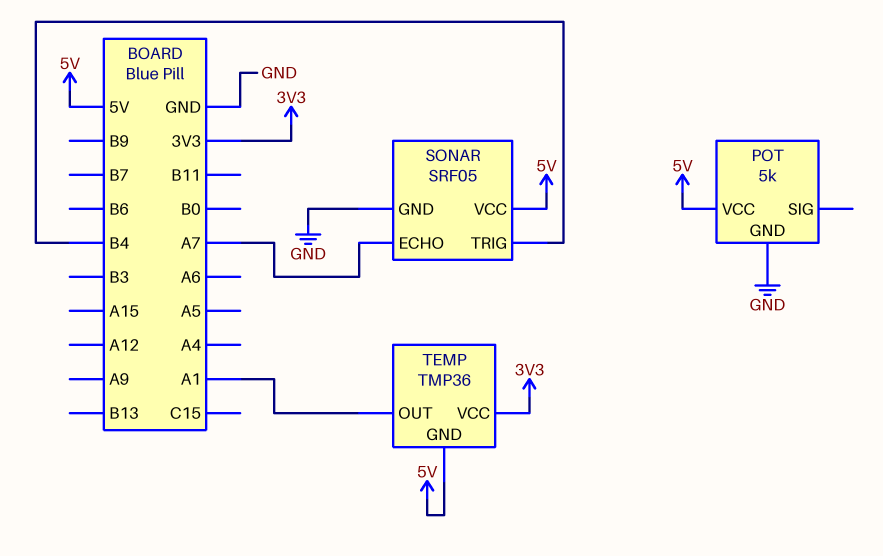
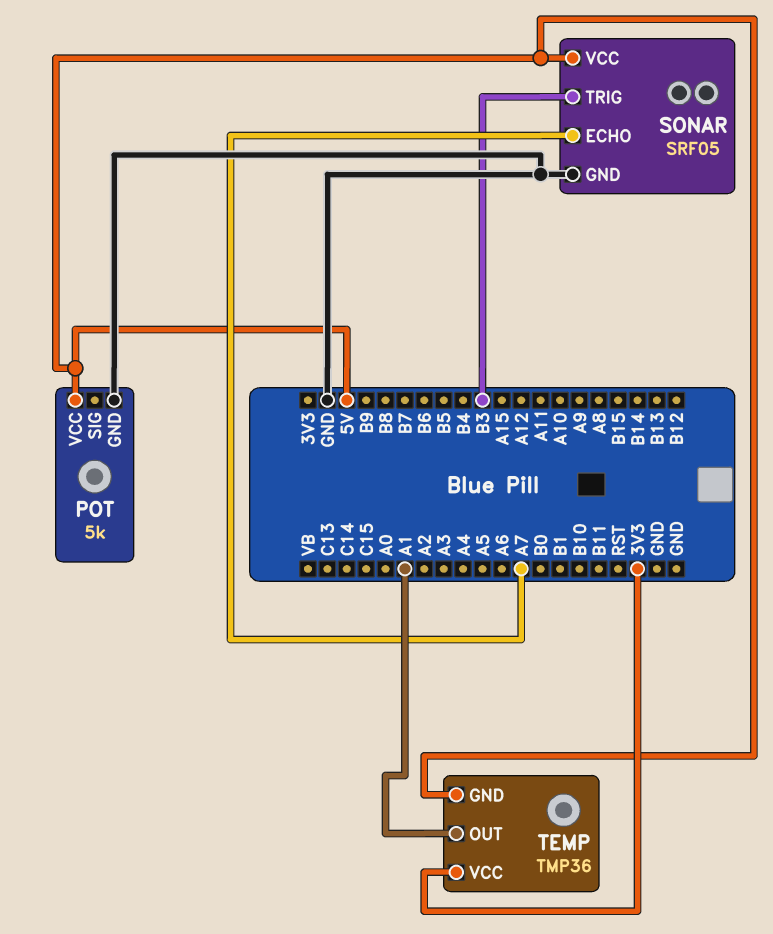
SONAR pin TRIG: B4 -> B3

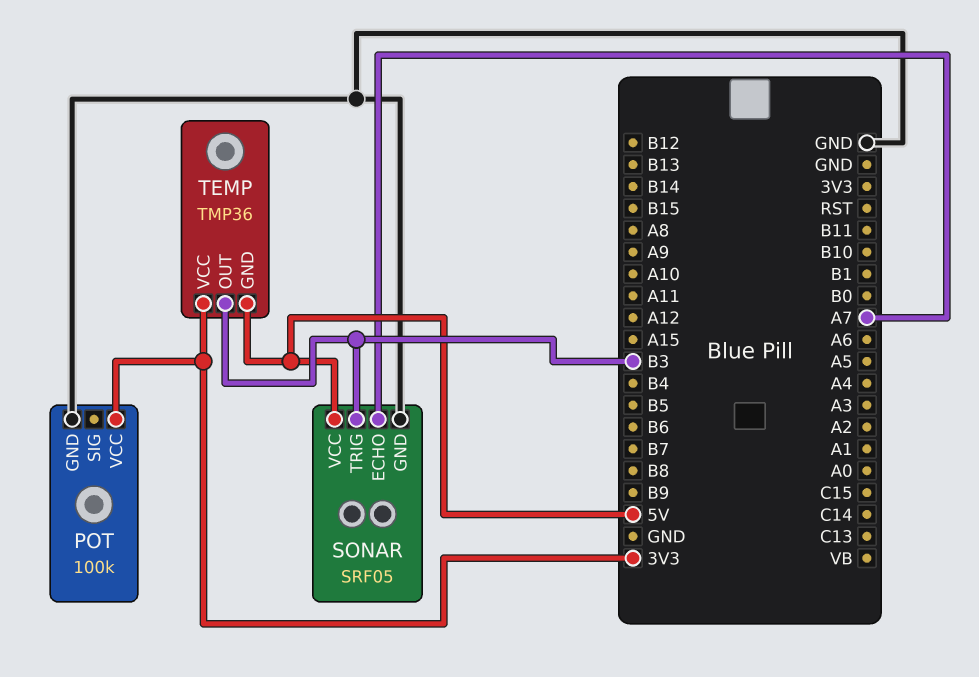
POT: 5k -> 100k
POT pin VCC: 5V -> 3V3
TEMP pin OUT: A1 -> B3

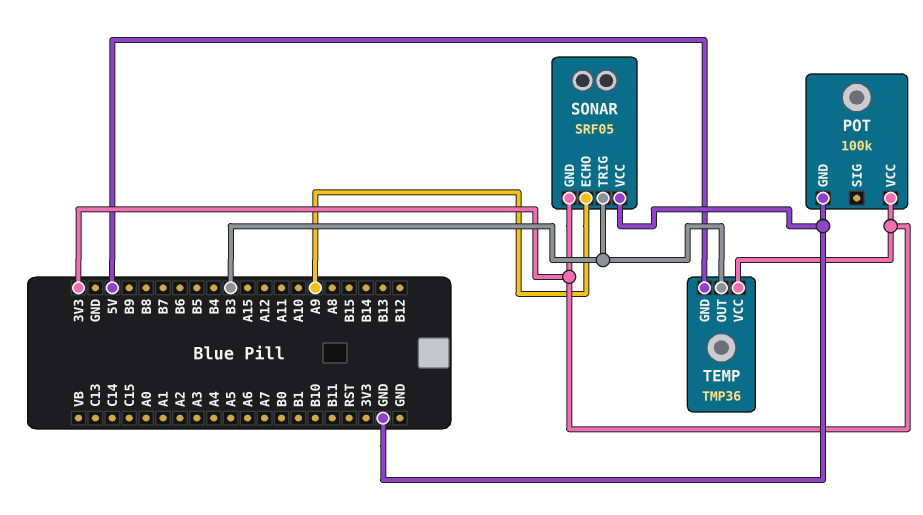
SONAR pin ECHO: A7 -> A9
SONAR pin GND: GND -> 3V3
SONAR pin VCC: 5V -> GND

